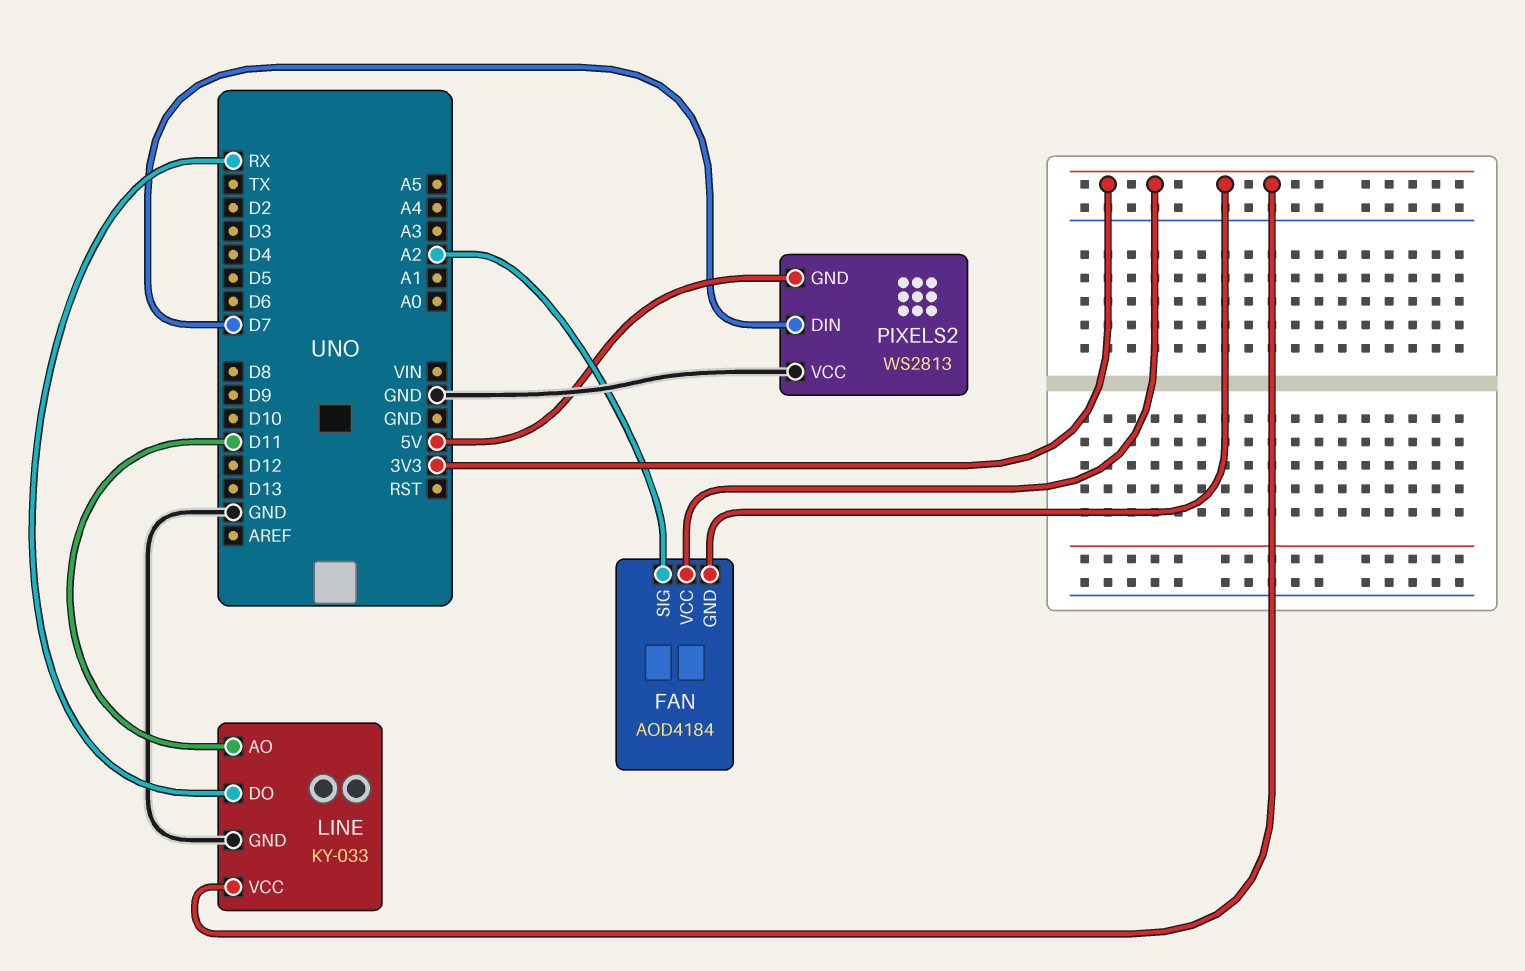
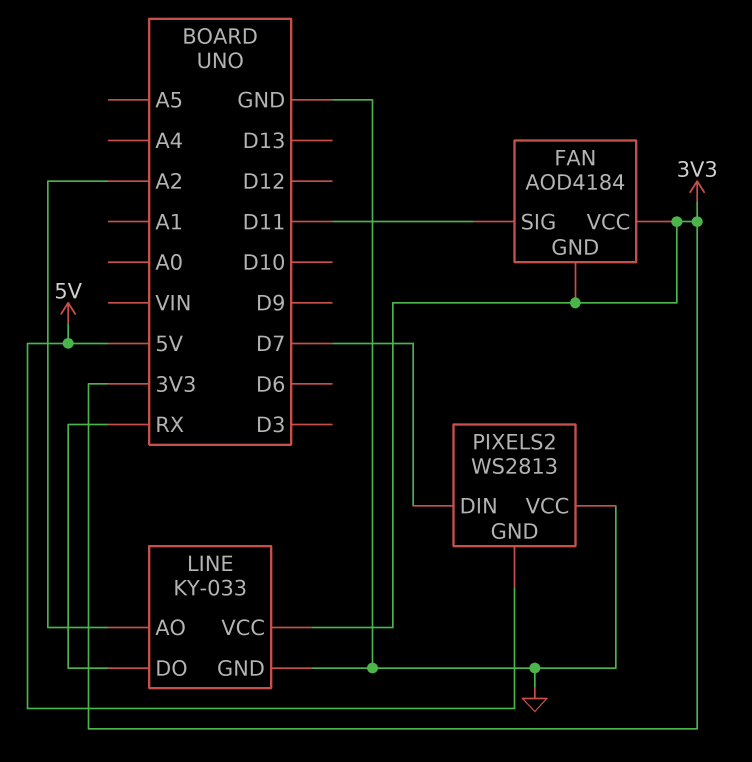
FAN pin SIG: A2 -> D11
LINE pin AO: D11 -> A2

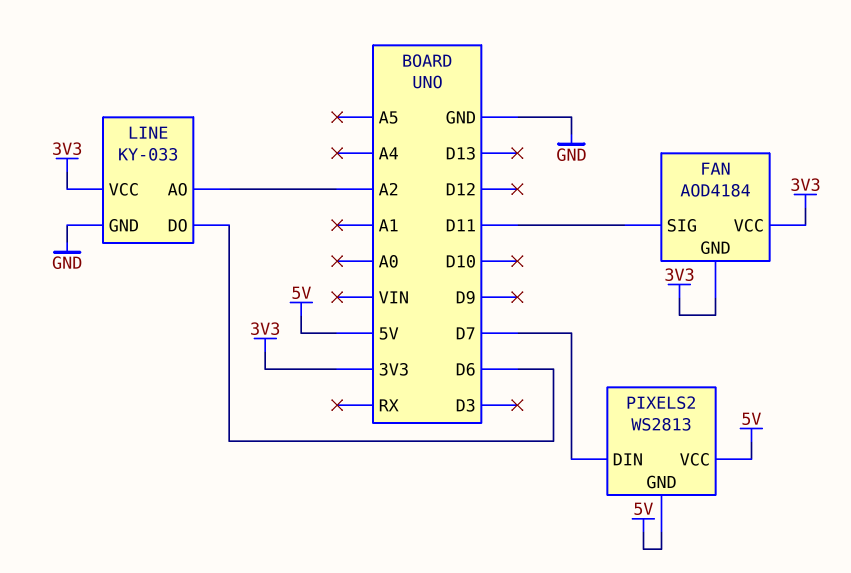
LINE pin DO: RX -> D6
PIXELS2 pin VCC: GND -> 5V

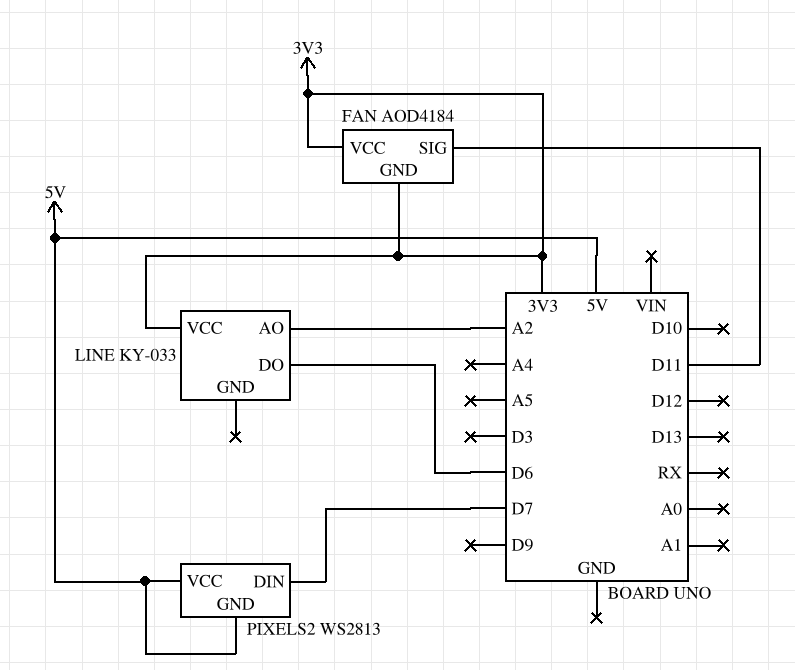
LINE pin GND: GND -> none

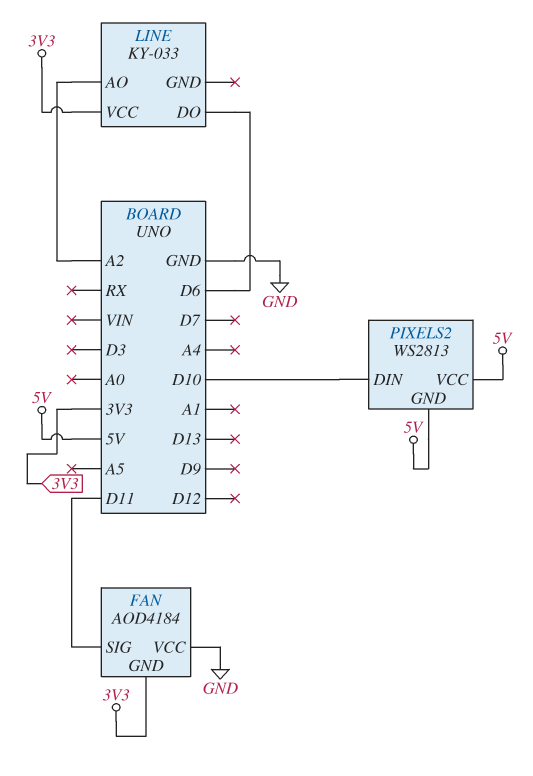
FAN pin VCC: 3V3 -> GND
PIXELS2 pin DIN: D7 -> D10

